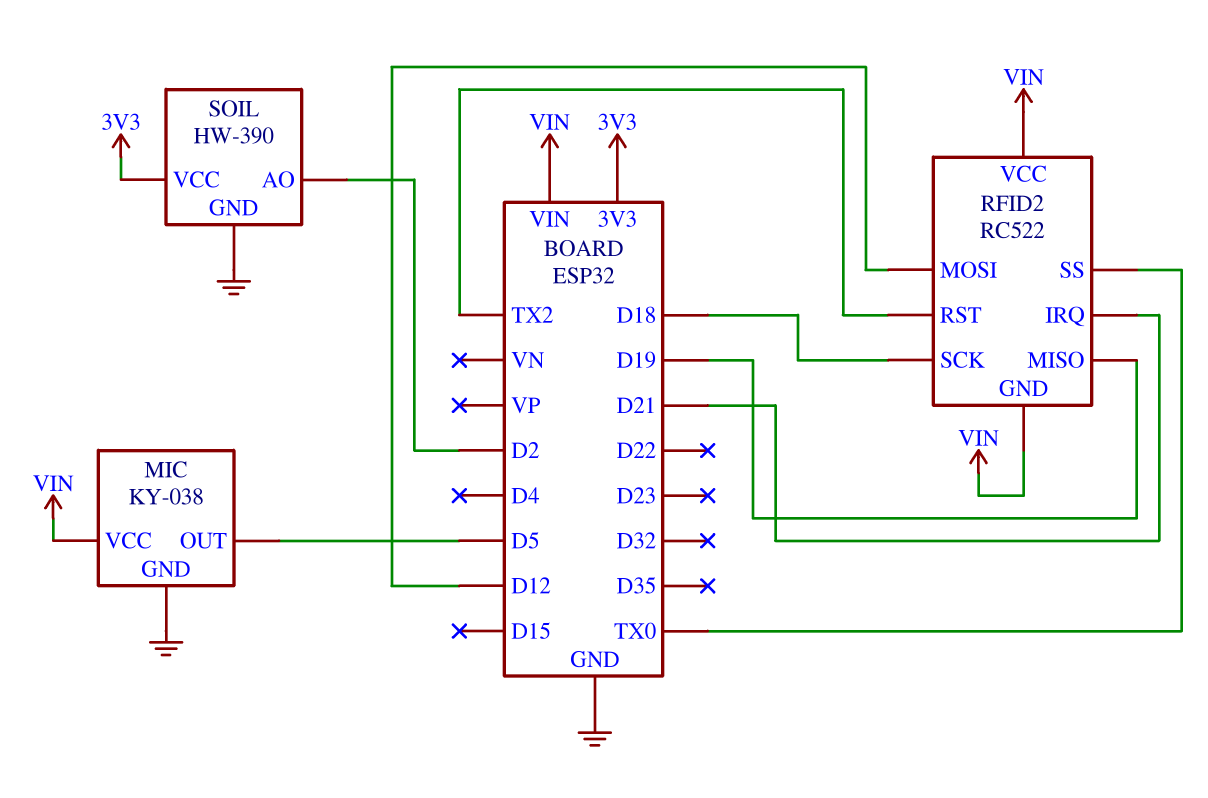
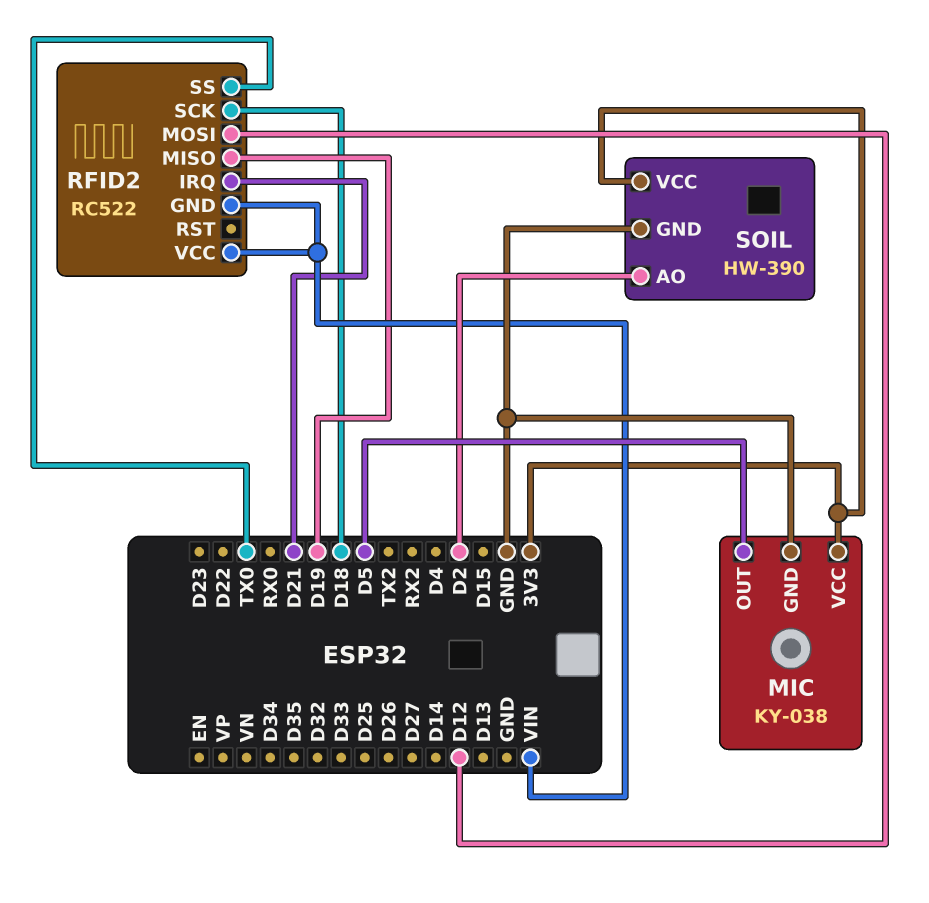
MIC pin VCC: VIN -> 3V3
RFID2 pin RST: TX2 -> none

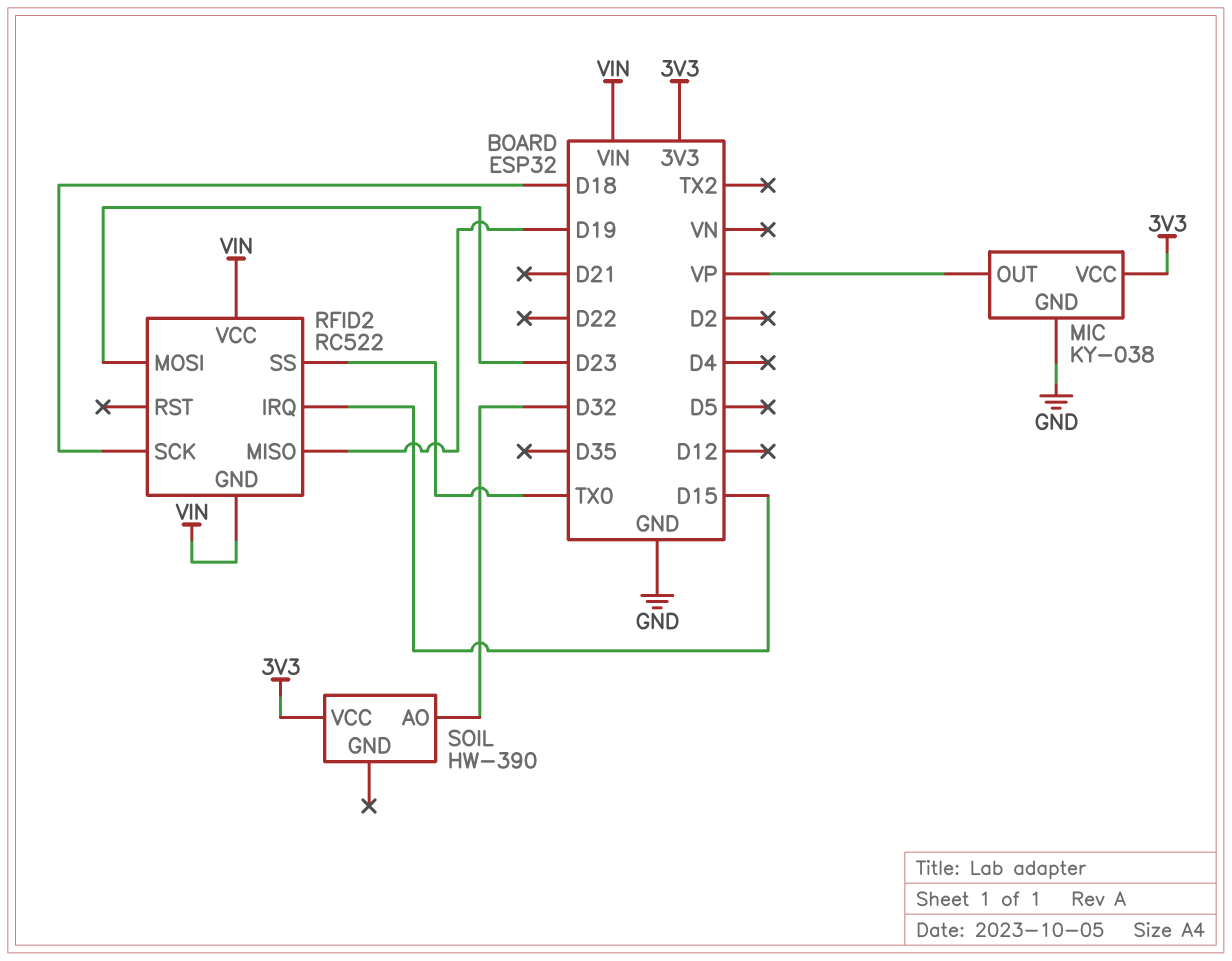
MIC pin OUT: D5 -> VP
RFID2 pin IRQ: D21 -> D15
RFID2 pin MOSI: D12 -> D23
SOIL pin AO: D2 -> D32
SOIL pin GND: GND -> none

